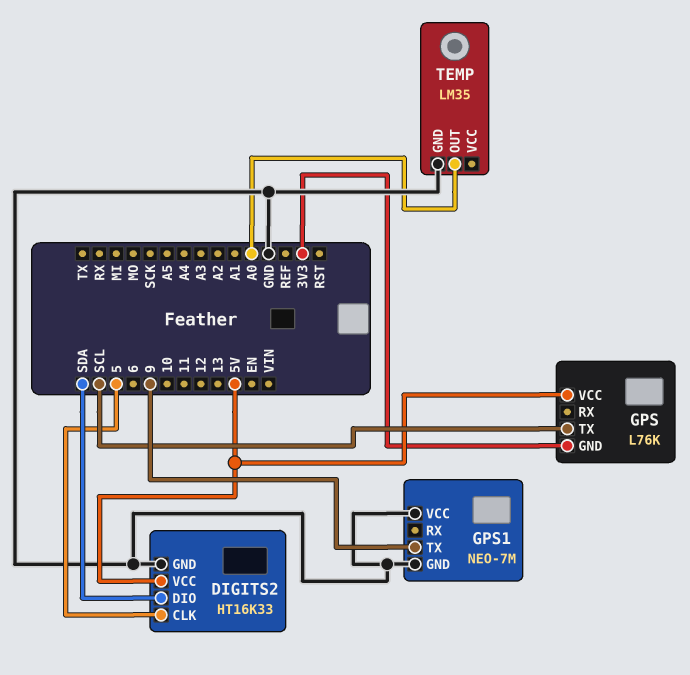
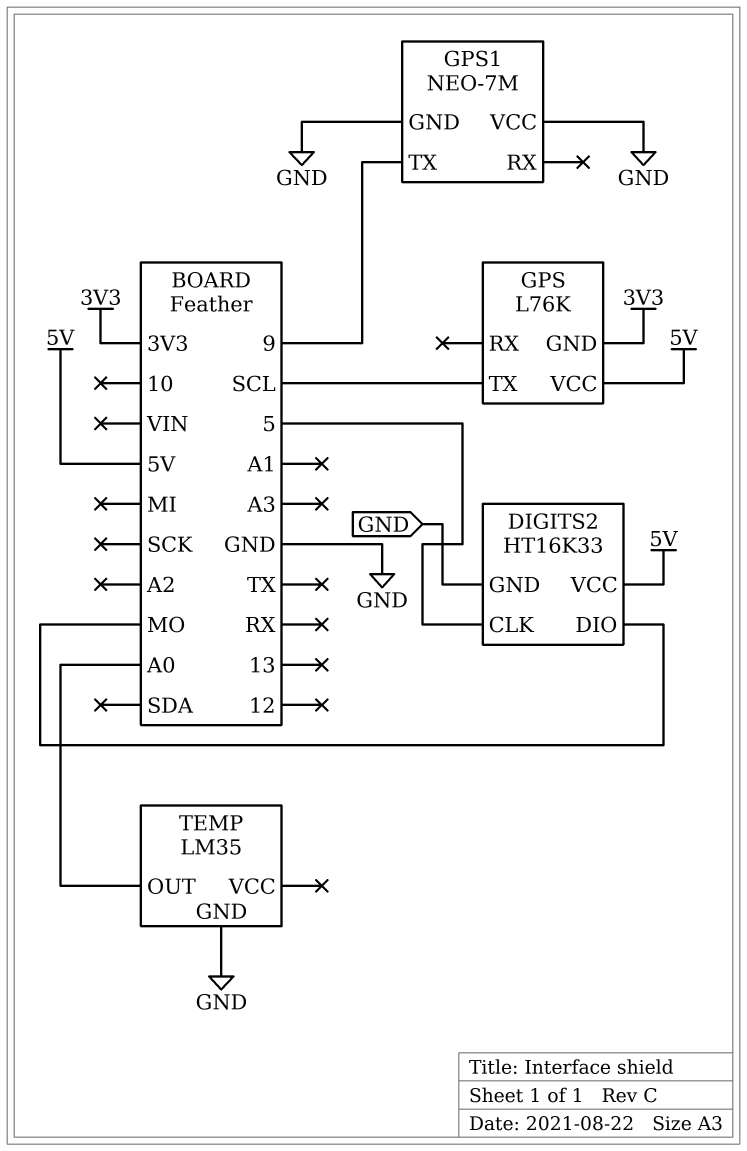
DIGITS2 pin DIO: SDA -> MO

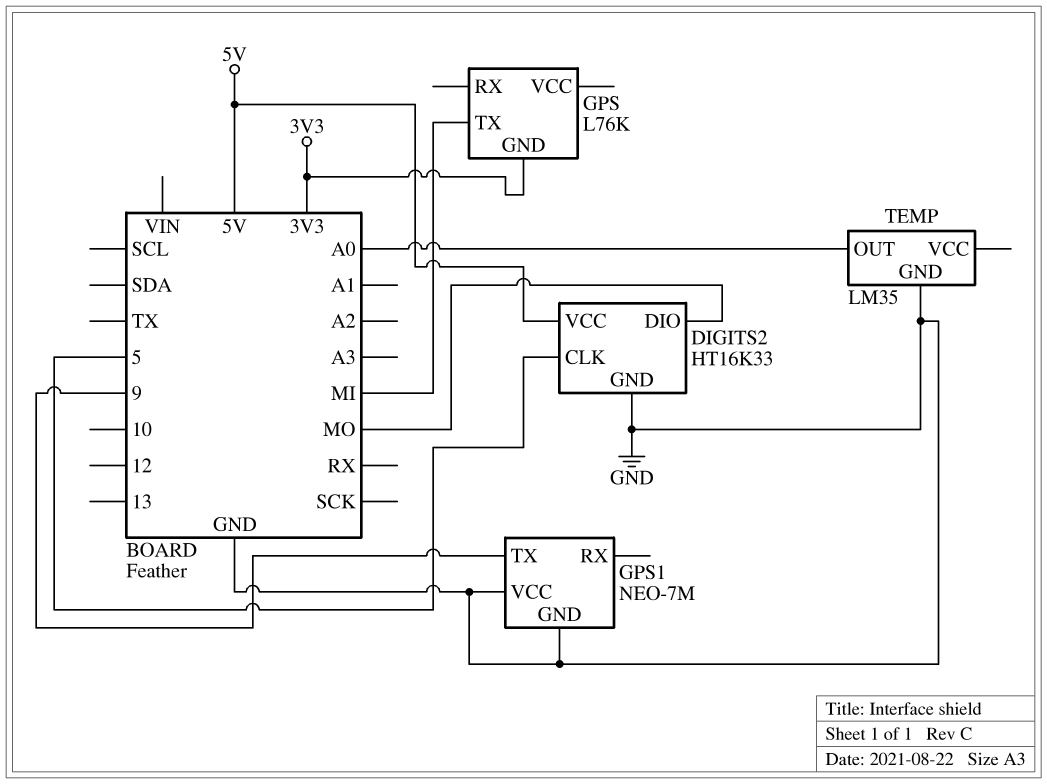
GPS pin TX: SCL -> MI
GPS pin VCC: 5V -> none

